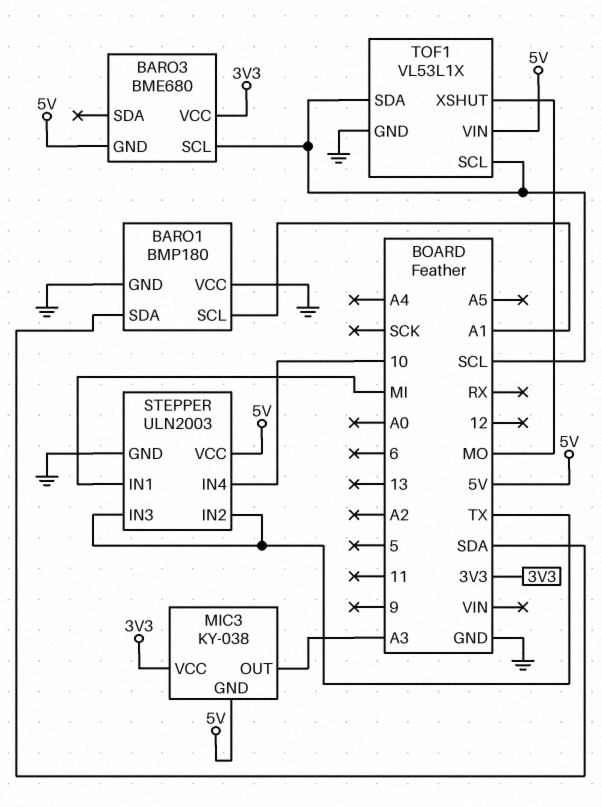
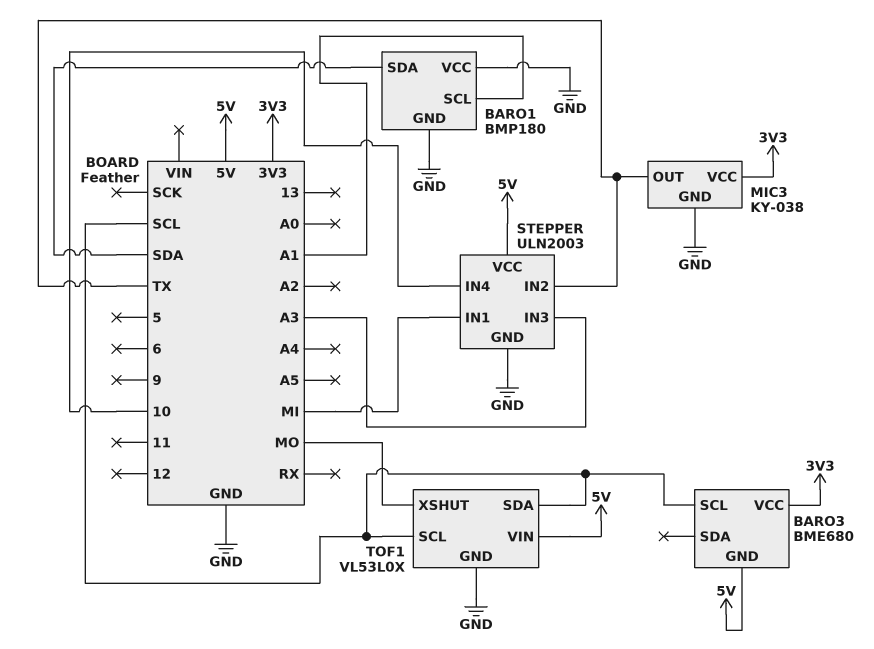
MIC3 pin GND: 5V -> GND
MIC3 pin OUT: A3 -> TX
STEPPER pin IN3: TX -> A3
TOF1: VL53L1X -> VL53L0X

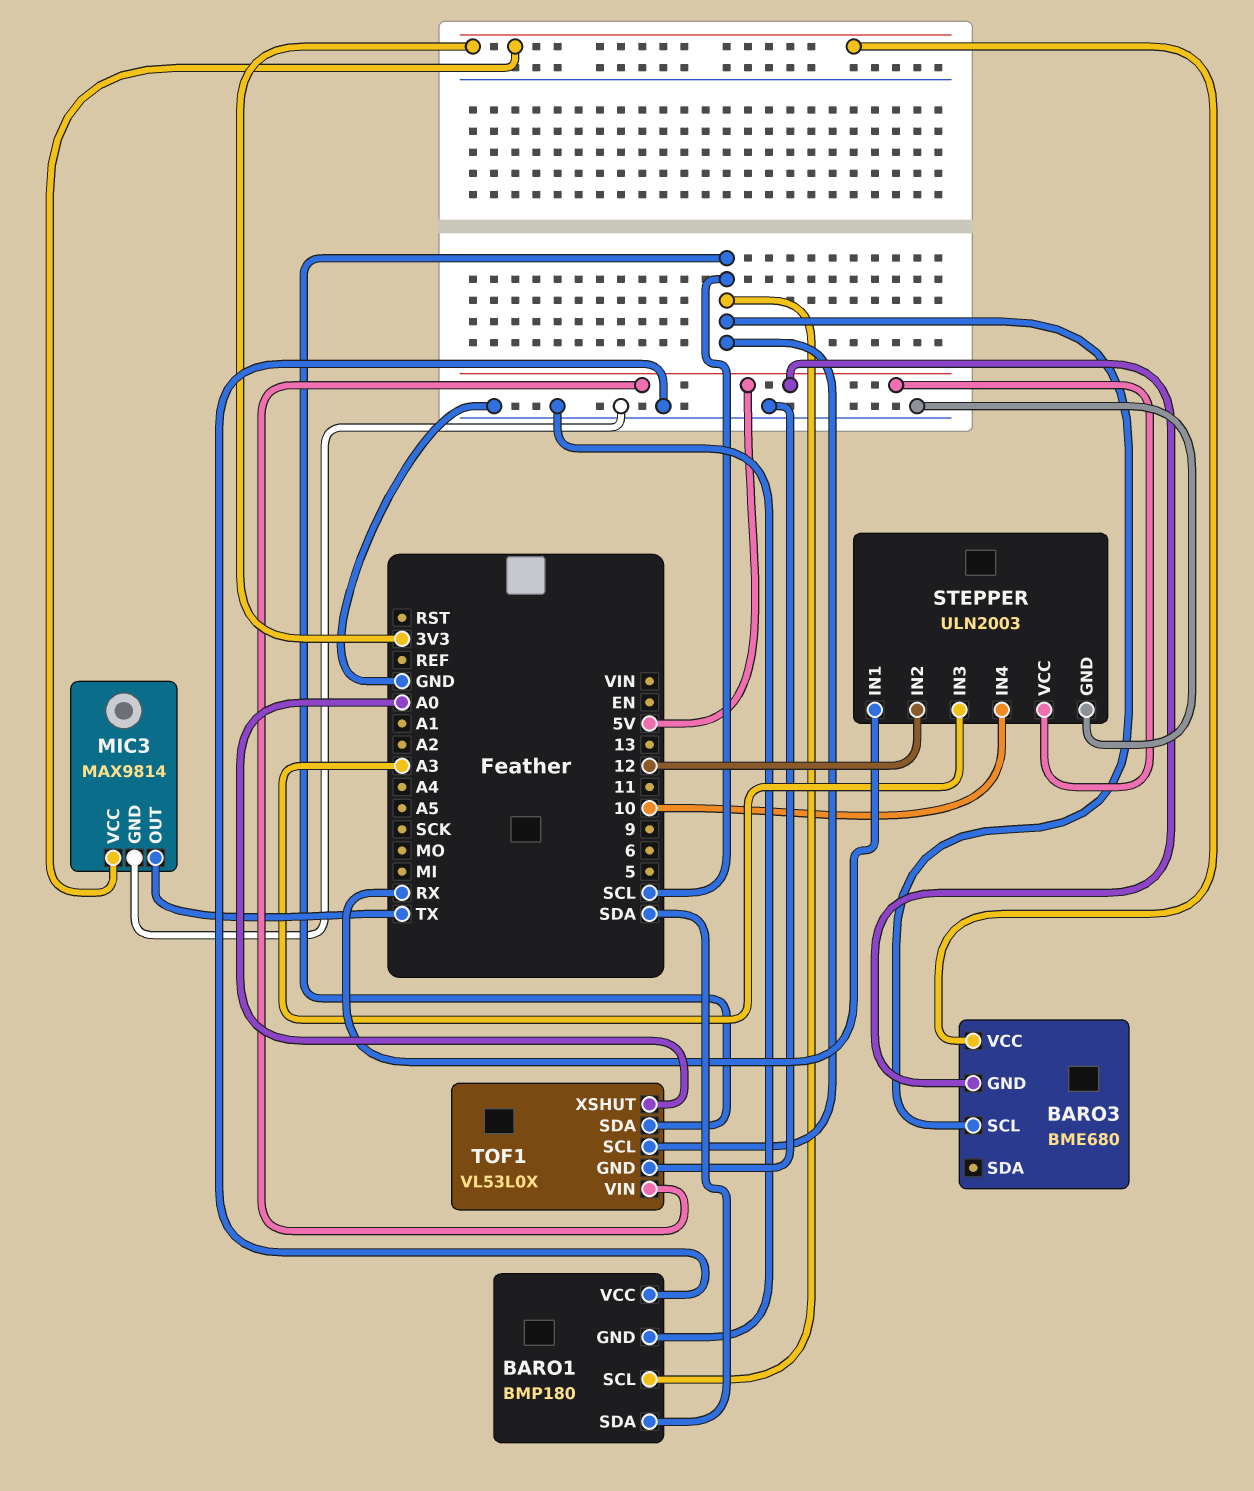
BARO1 pin SCL: A1 -> SCL
MIC3: KY-038 -> MAX9814
STEPPER pin IN1: MI -> RX
STEPPER pin IN2: TX -> 12
TOF1 pin XSHUT: MO -> A0

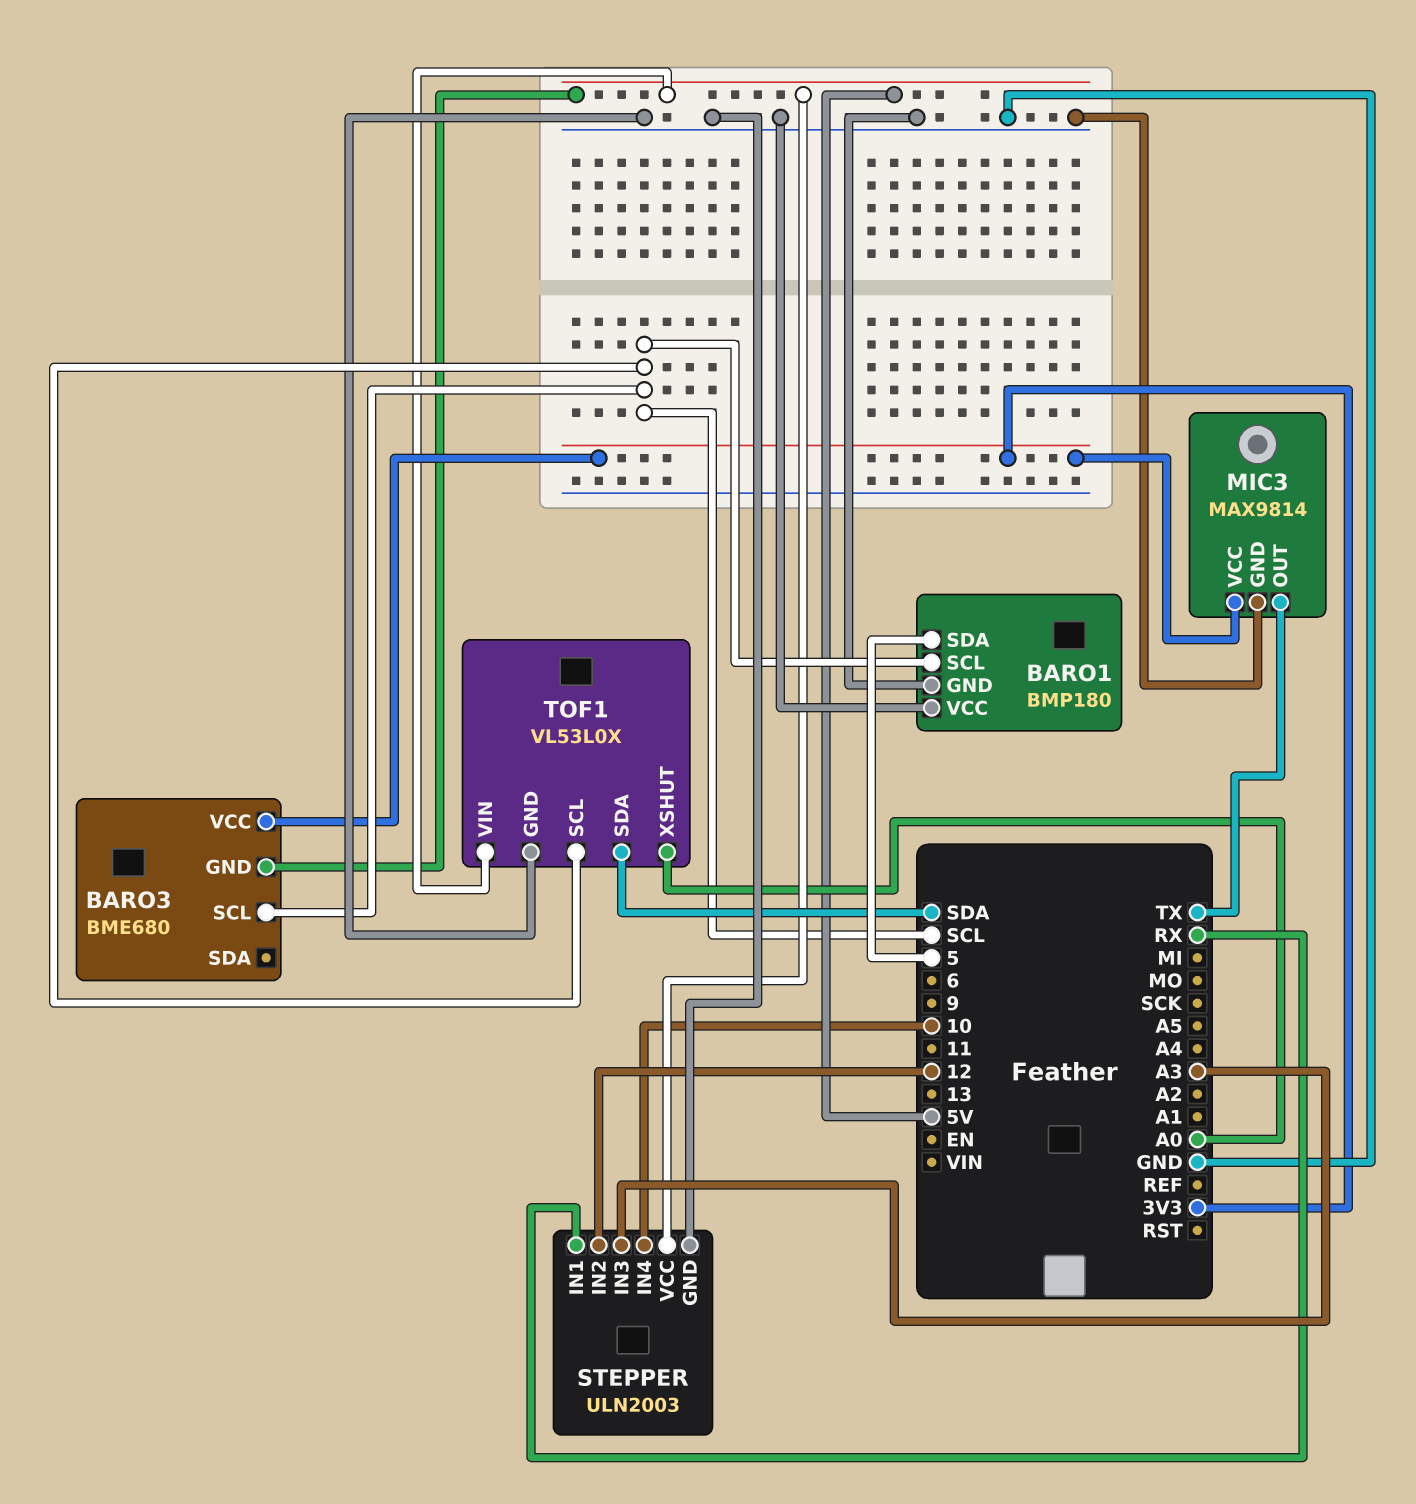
BARO1 pin SDA: SDA -> 5
TOF1 pin SDA: SCL -> SDA

